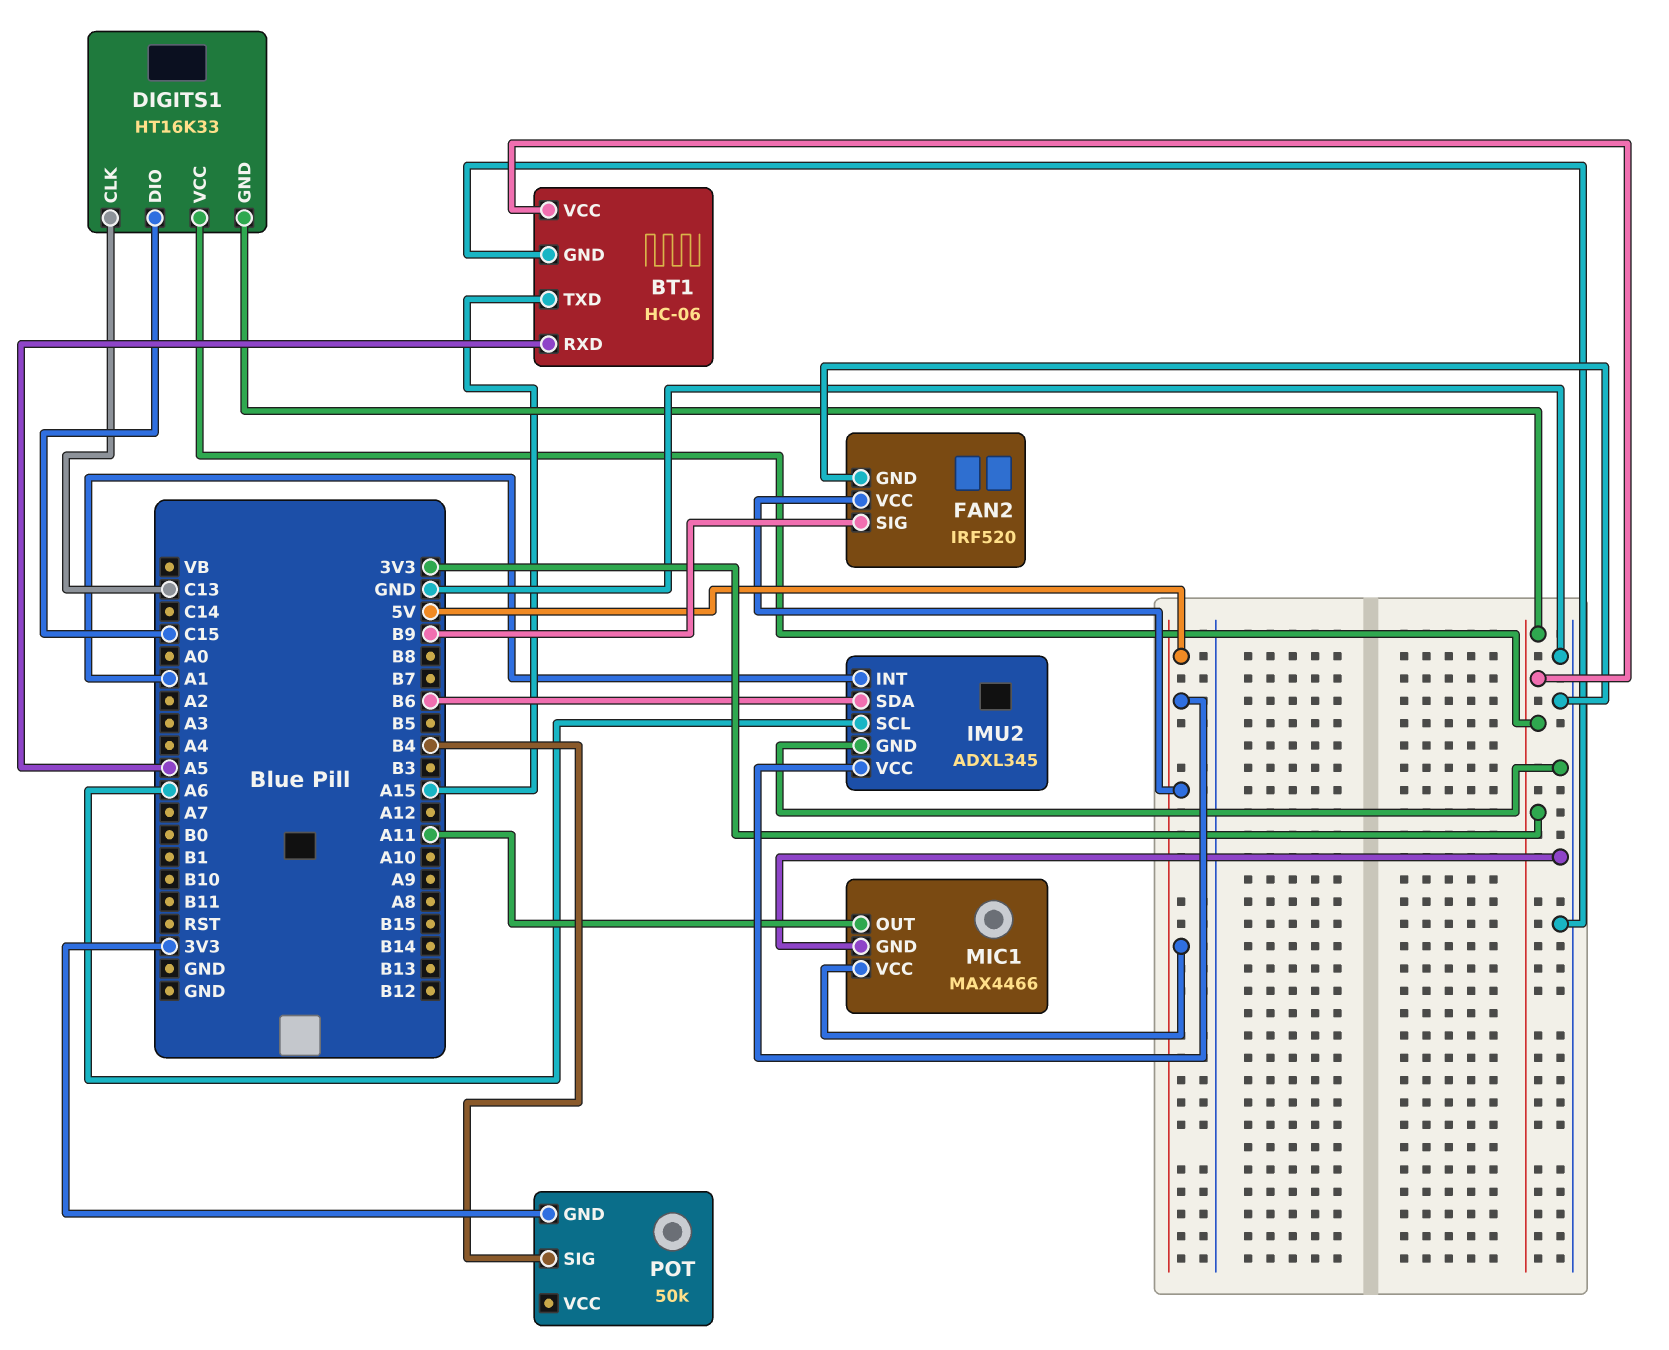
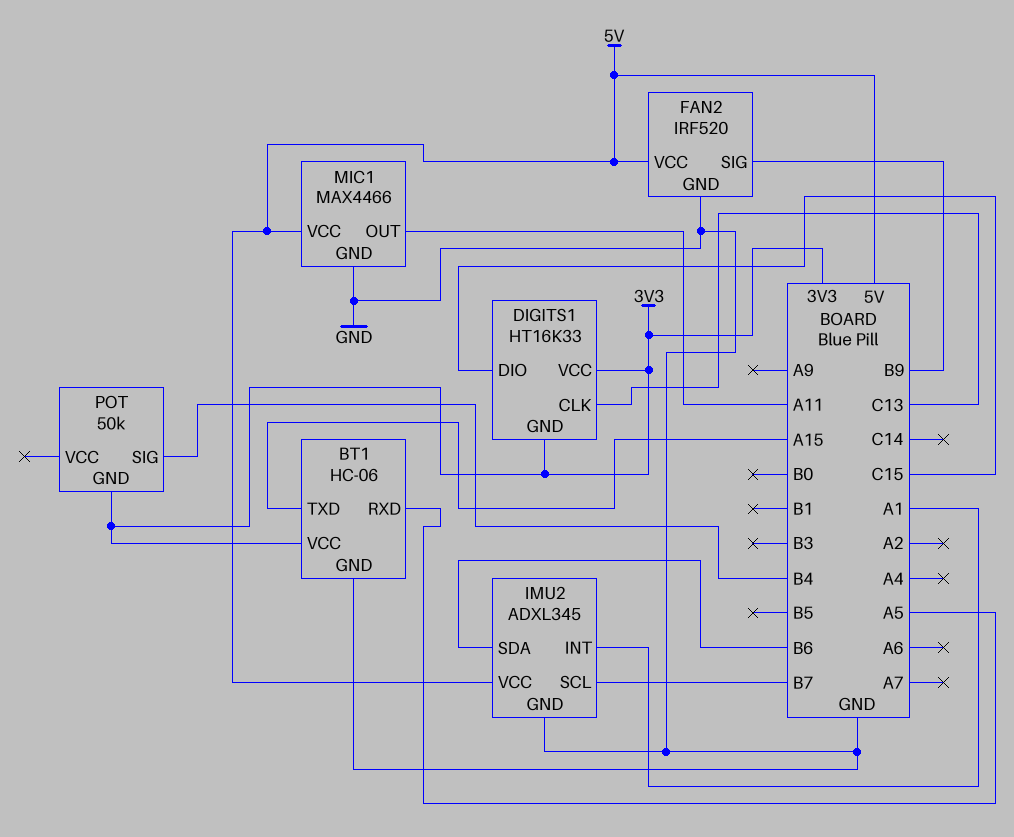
IMU2 pin SCL: A6 -> B7

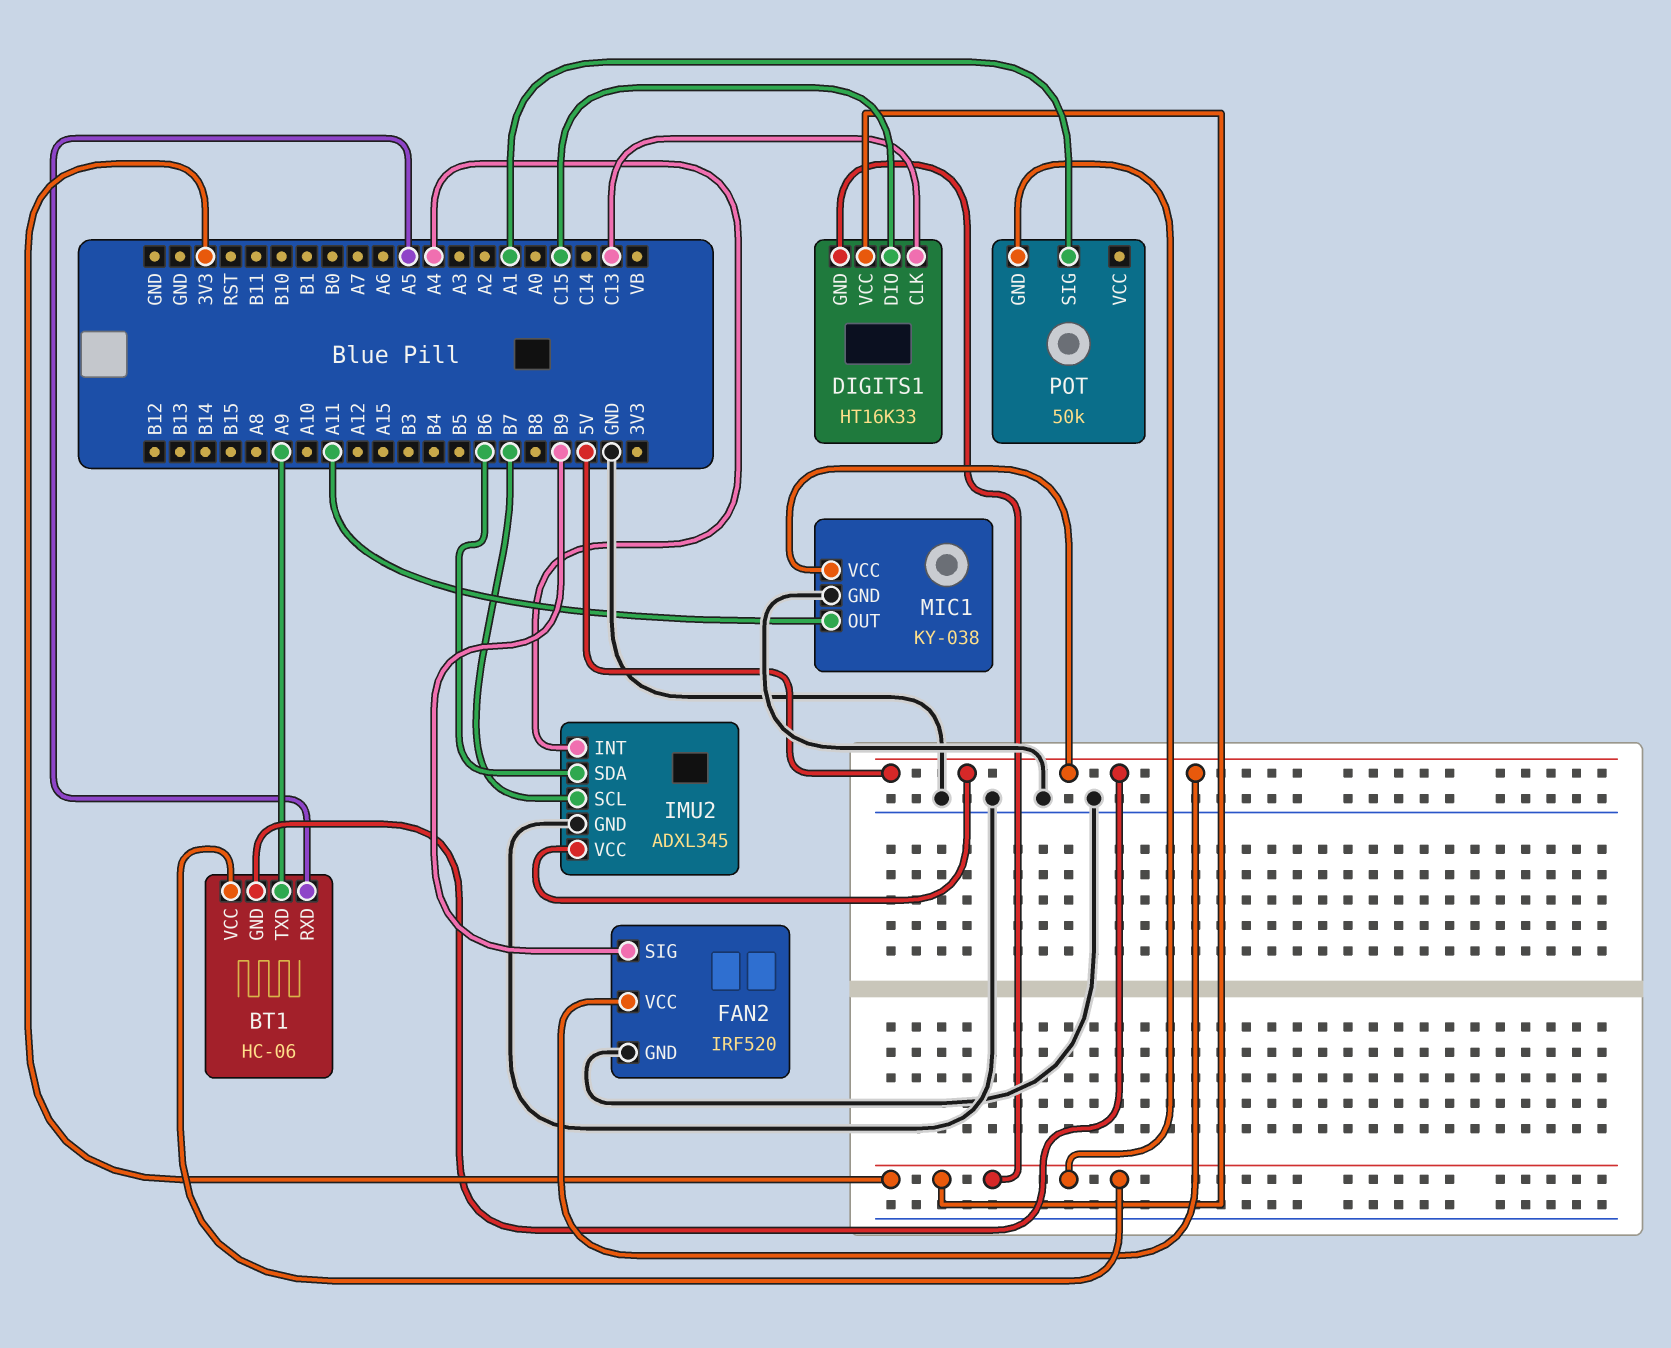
BT1 pin GND: GND -> 5V
BT1 pin TXD: A15 -> A9
IMU2 pin INT: A1 -> A4
MIC1: MAX4466 -> KY-038
POT pin SIG: B4 -> A1

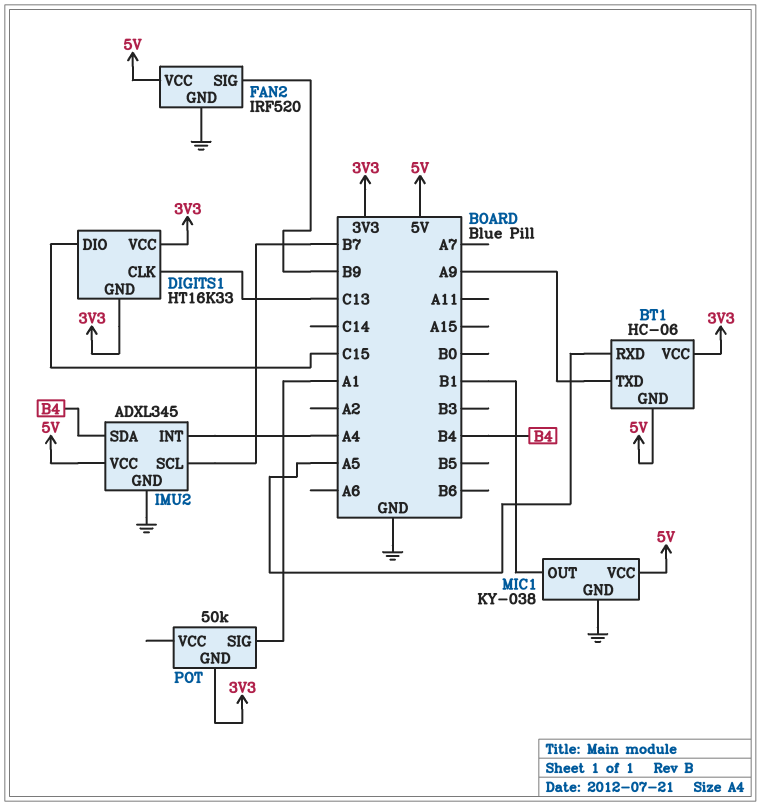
IMU2 pin SDA: B6 -> B4
MIC1 pin OUT: A11 -> B1

